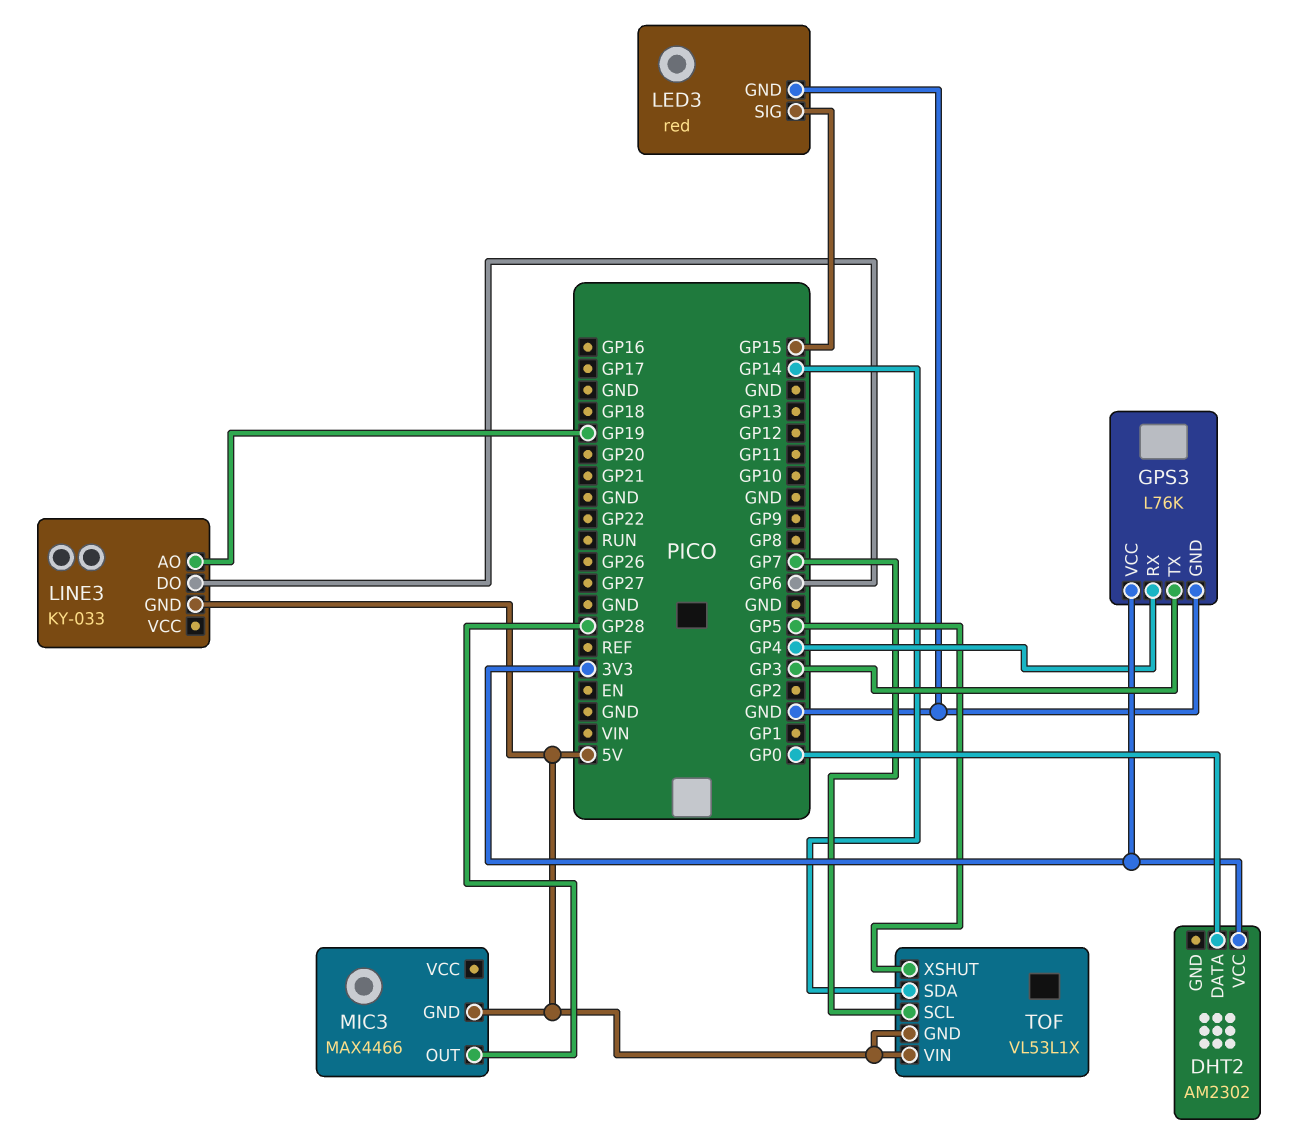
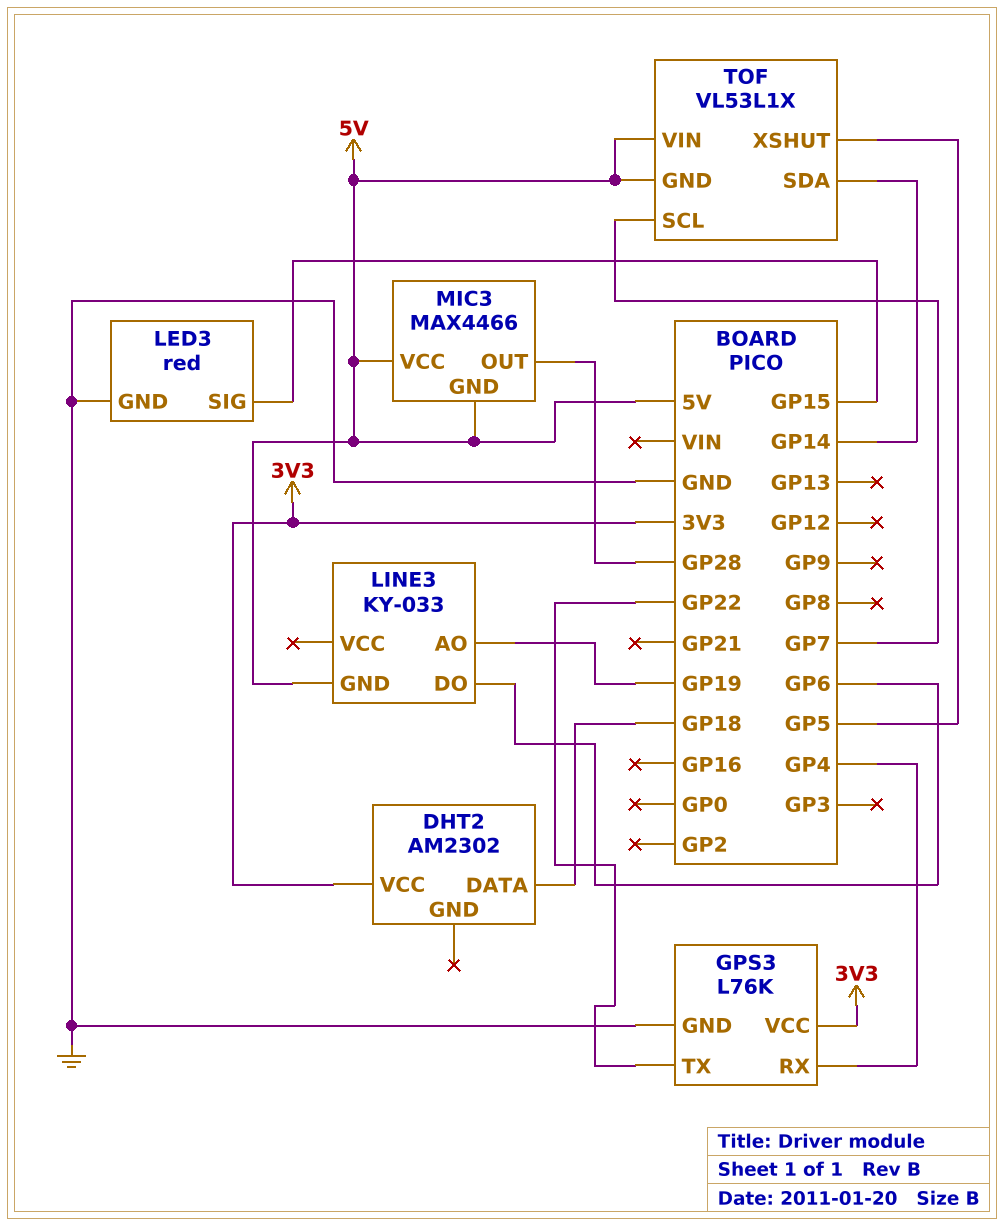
DHT2 pin DATA: GP0 -> GP18
GPS3 pin TX: GP3 -> GP22
MIC3 pin VCC: none -> 5V

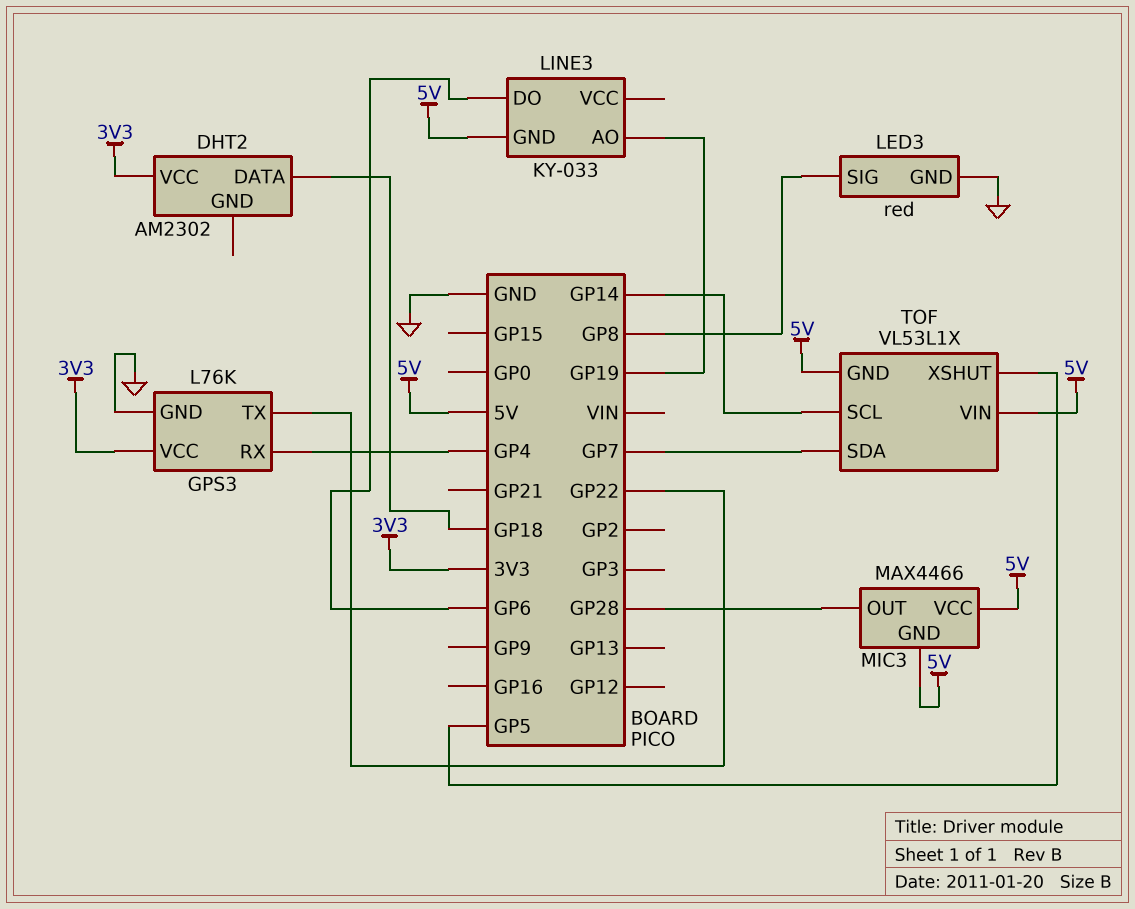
LED3 pin SIG: GP15 -> GP8
TOF pin SCL: GP7 -> GP14
TOF pin SDA: GP14 -> GP7

